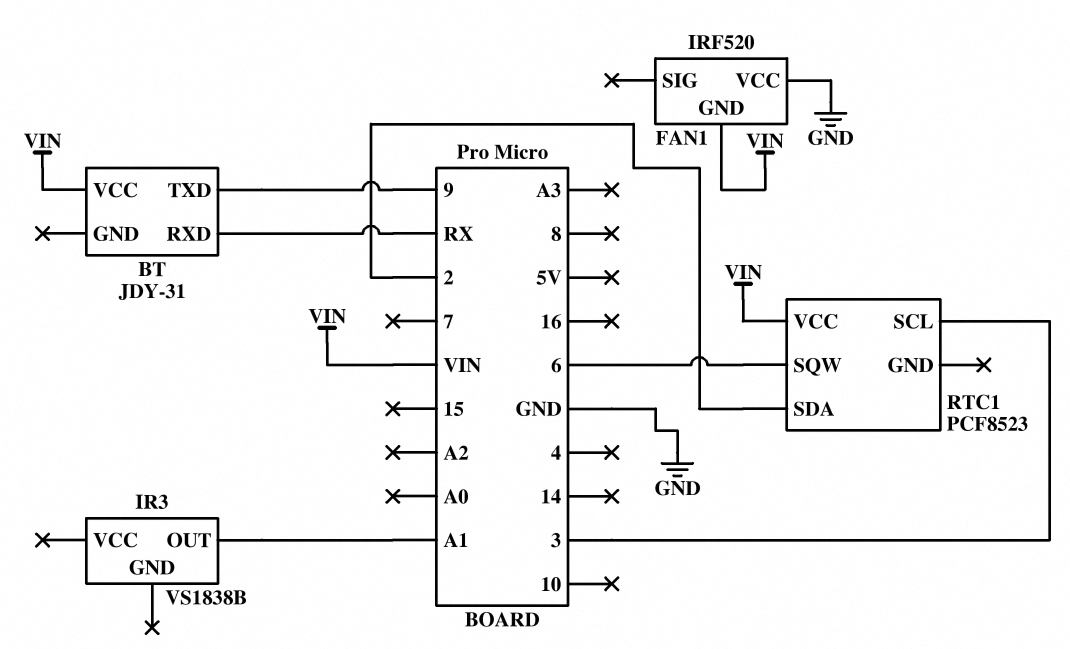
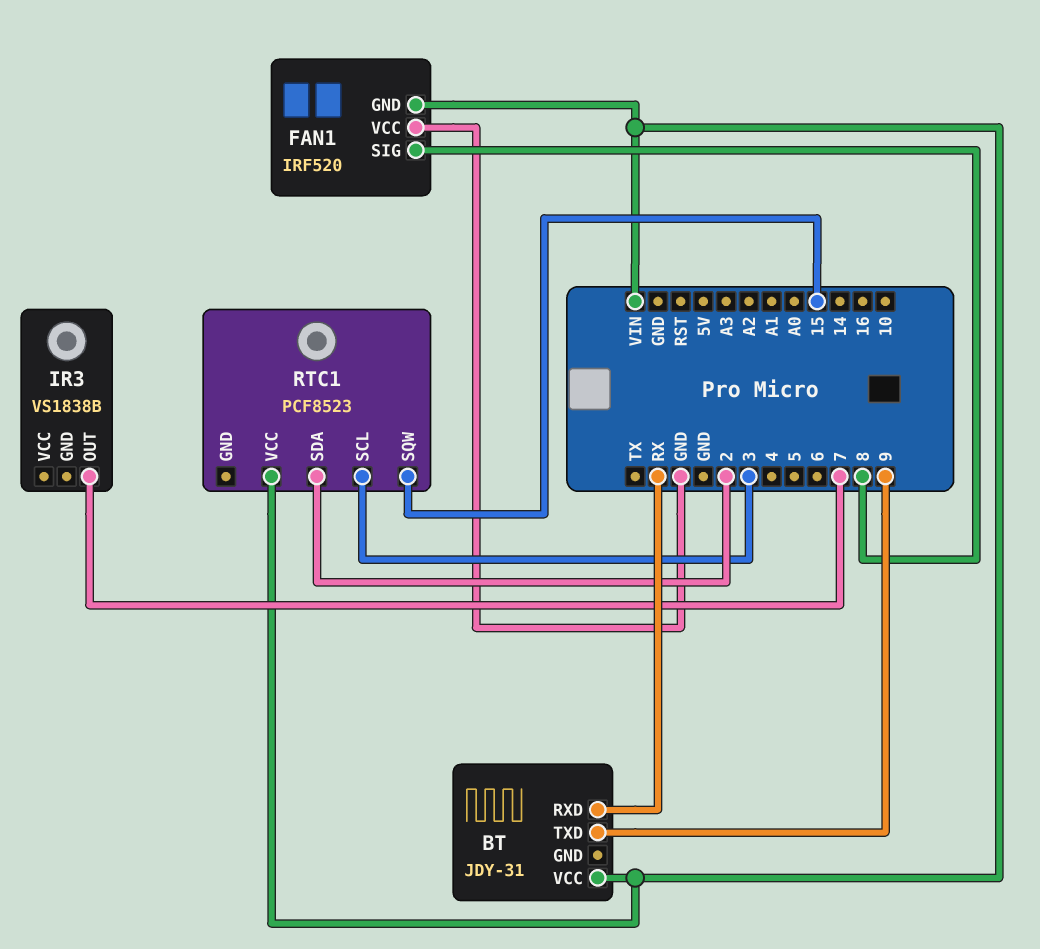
FAN1 pin SIG: none -> 8
IR3 pin OUT: A1 -> 7
RTC1 pin SQW: 6 -> 15

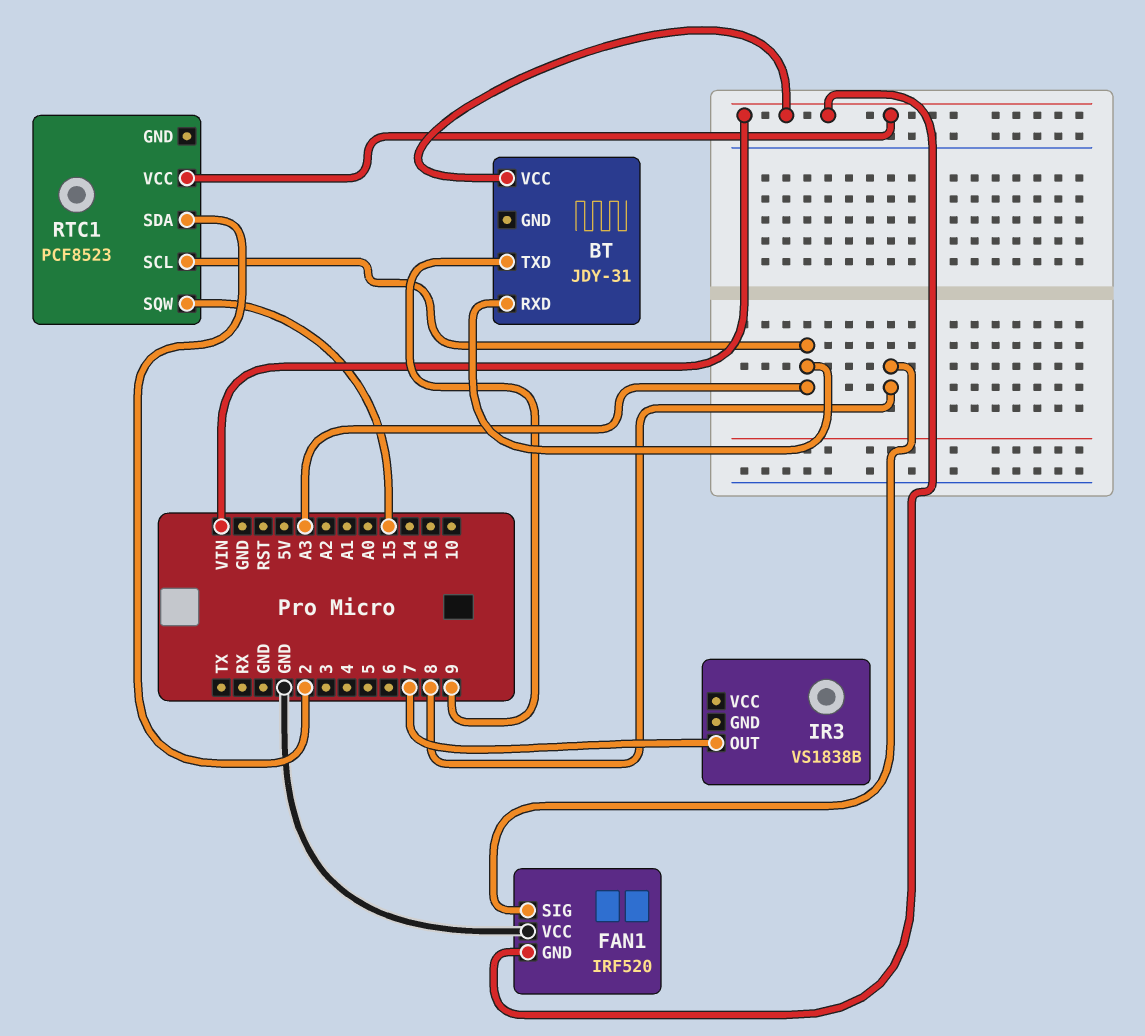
BT pin RXD: RX -> A3
RTC1 pin SCL: 3 -> A3

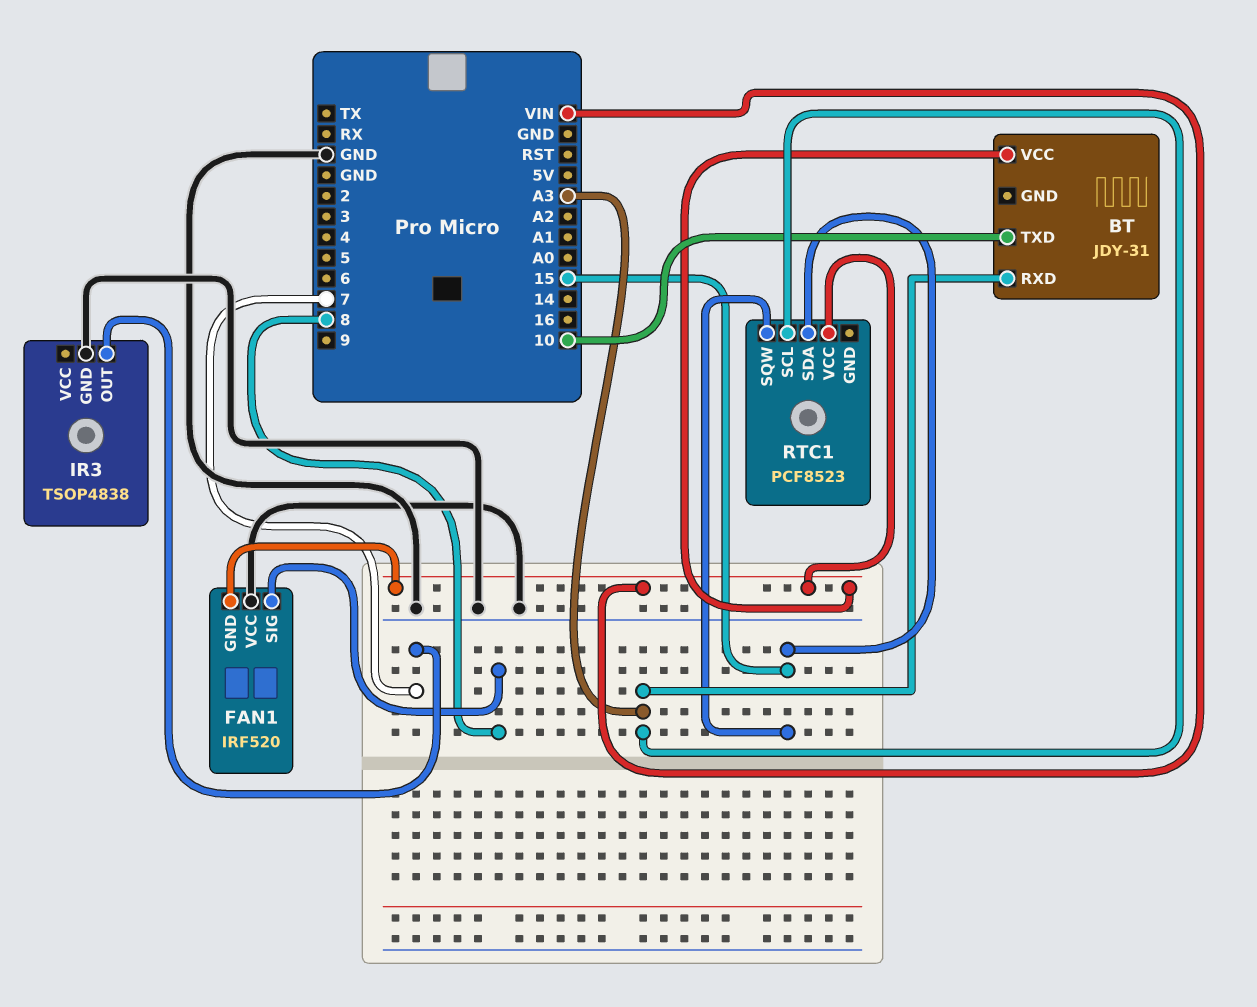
BT pin TXD: 9 -> 10
IR3: VS1838B -> TSOP4838
IR3 pin GND: none -> GND
RTC1 pin SDA: 2 -> 15

